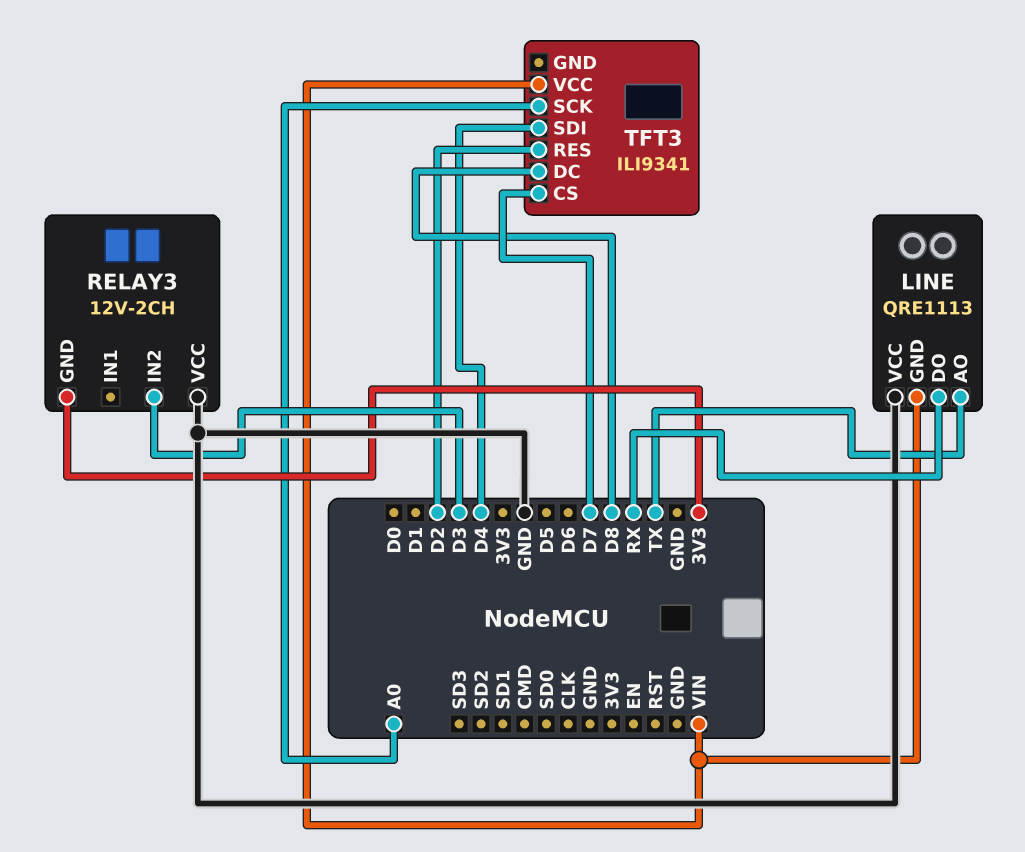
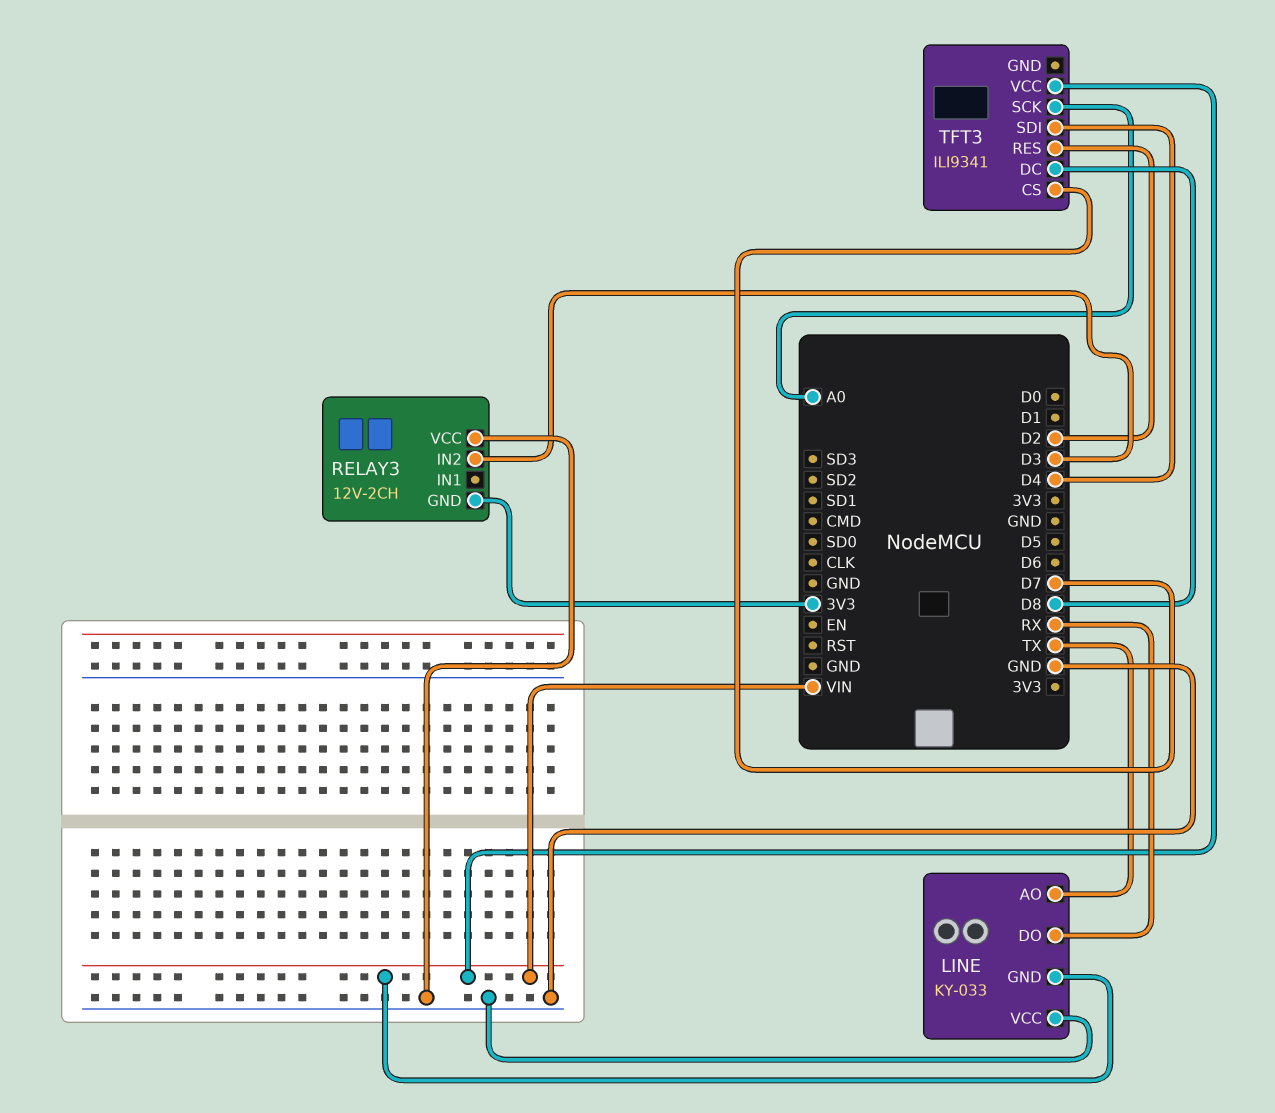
LINE: QRE1113 -> KY-033

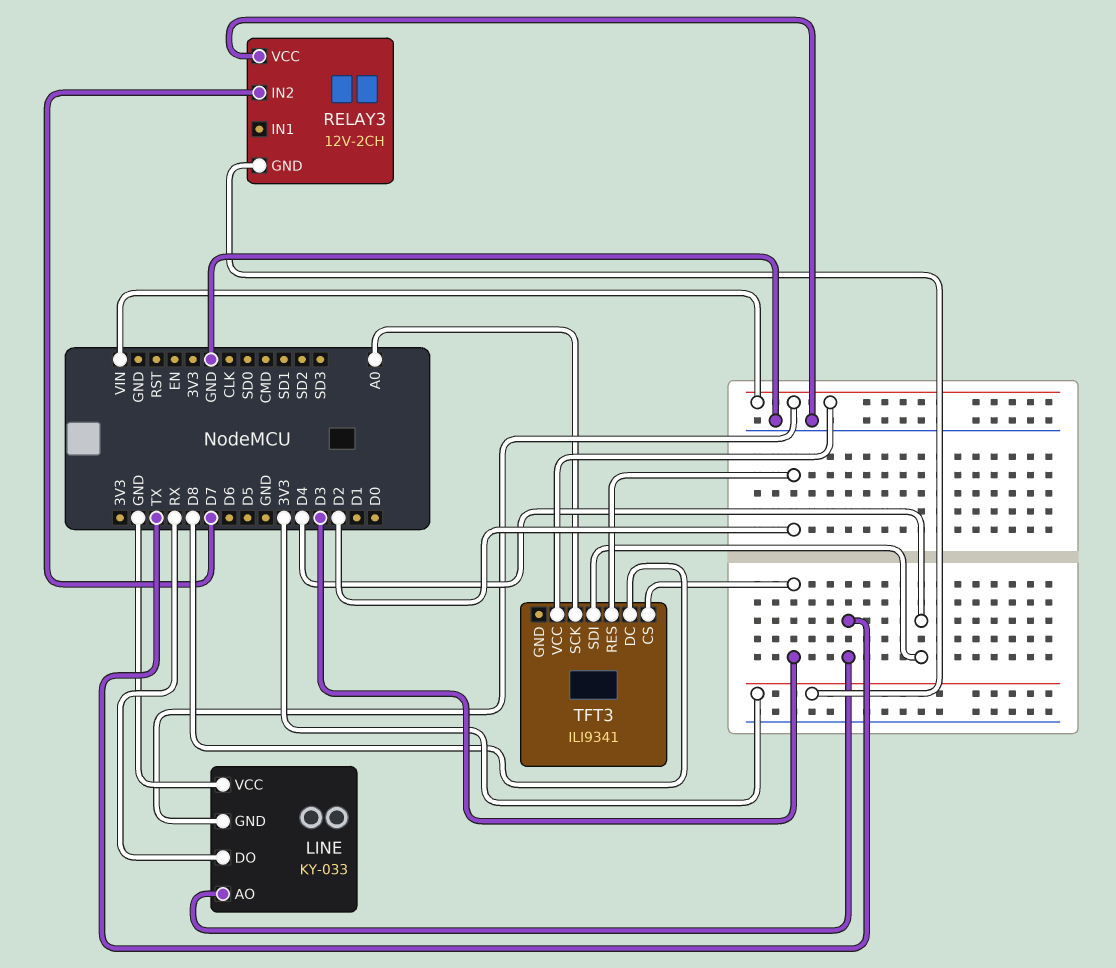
RELAY3 pin IN2: D3 -> D7
TFT3 pin CS: D7 -> D3

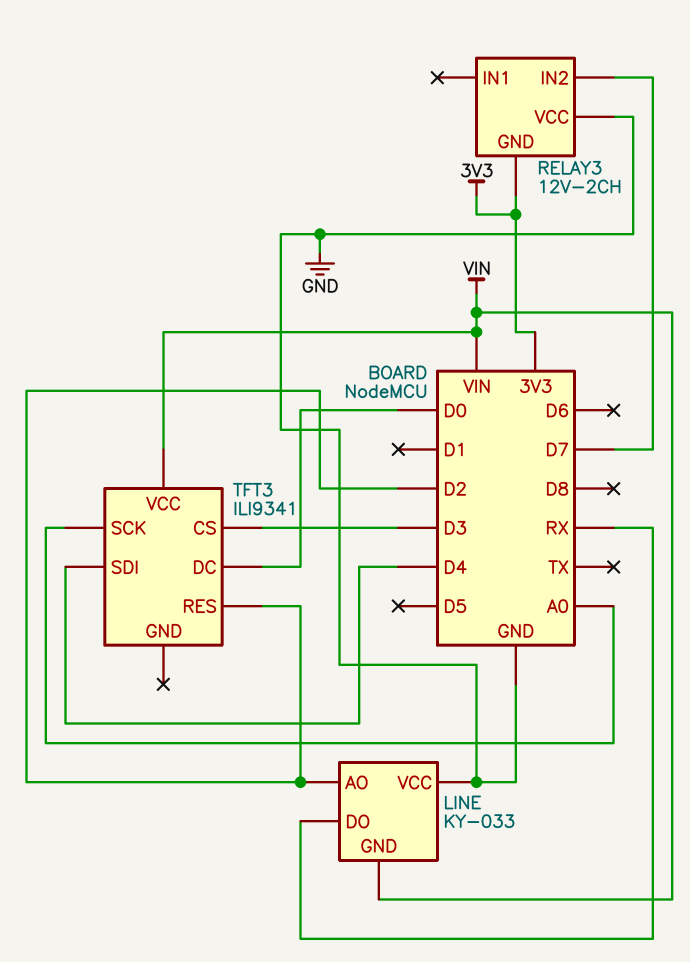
LINE pin AO: TX -> D2
TFT3 pin DC: D8 -> D0

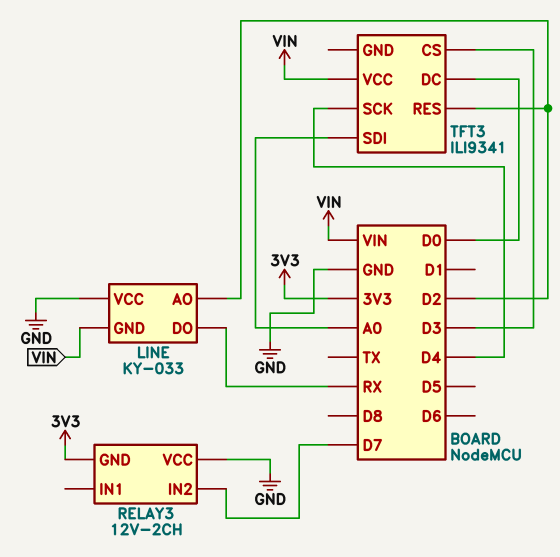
TFT3 pin SCK: A0 -> D4
TFT3 pin SDI: D4 -> A0

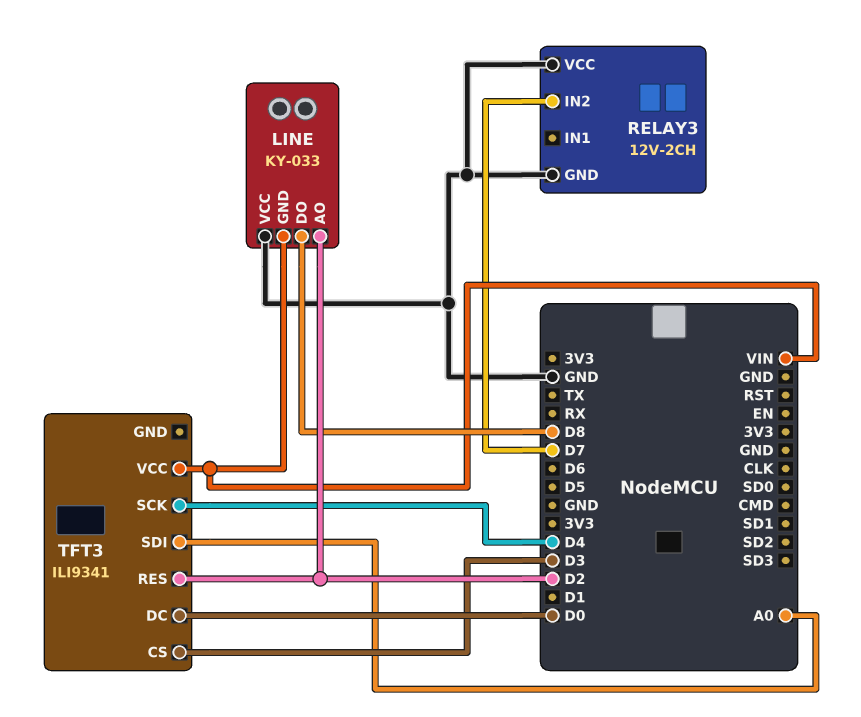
LINE pin DO: RX -> D8
RELAY3 pin GND: 3V3 -> GND

